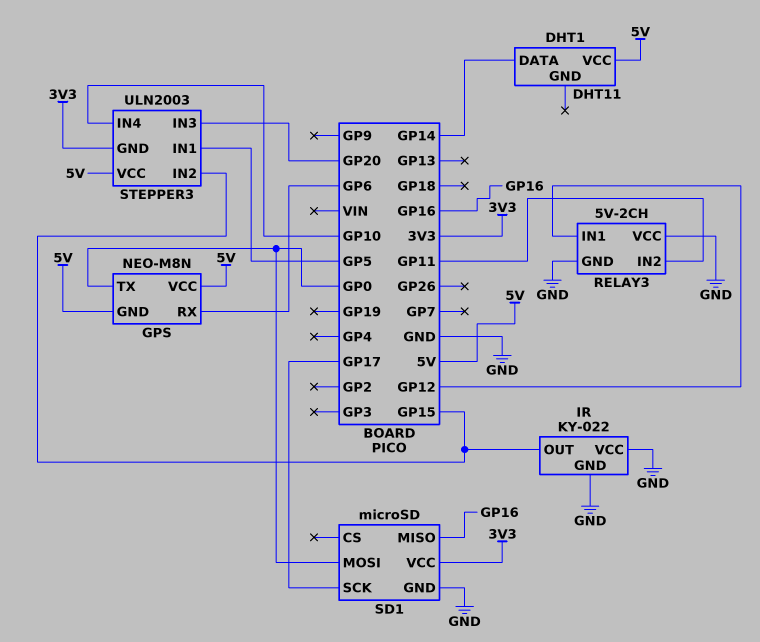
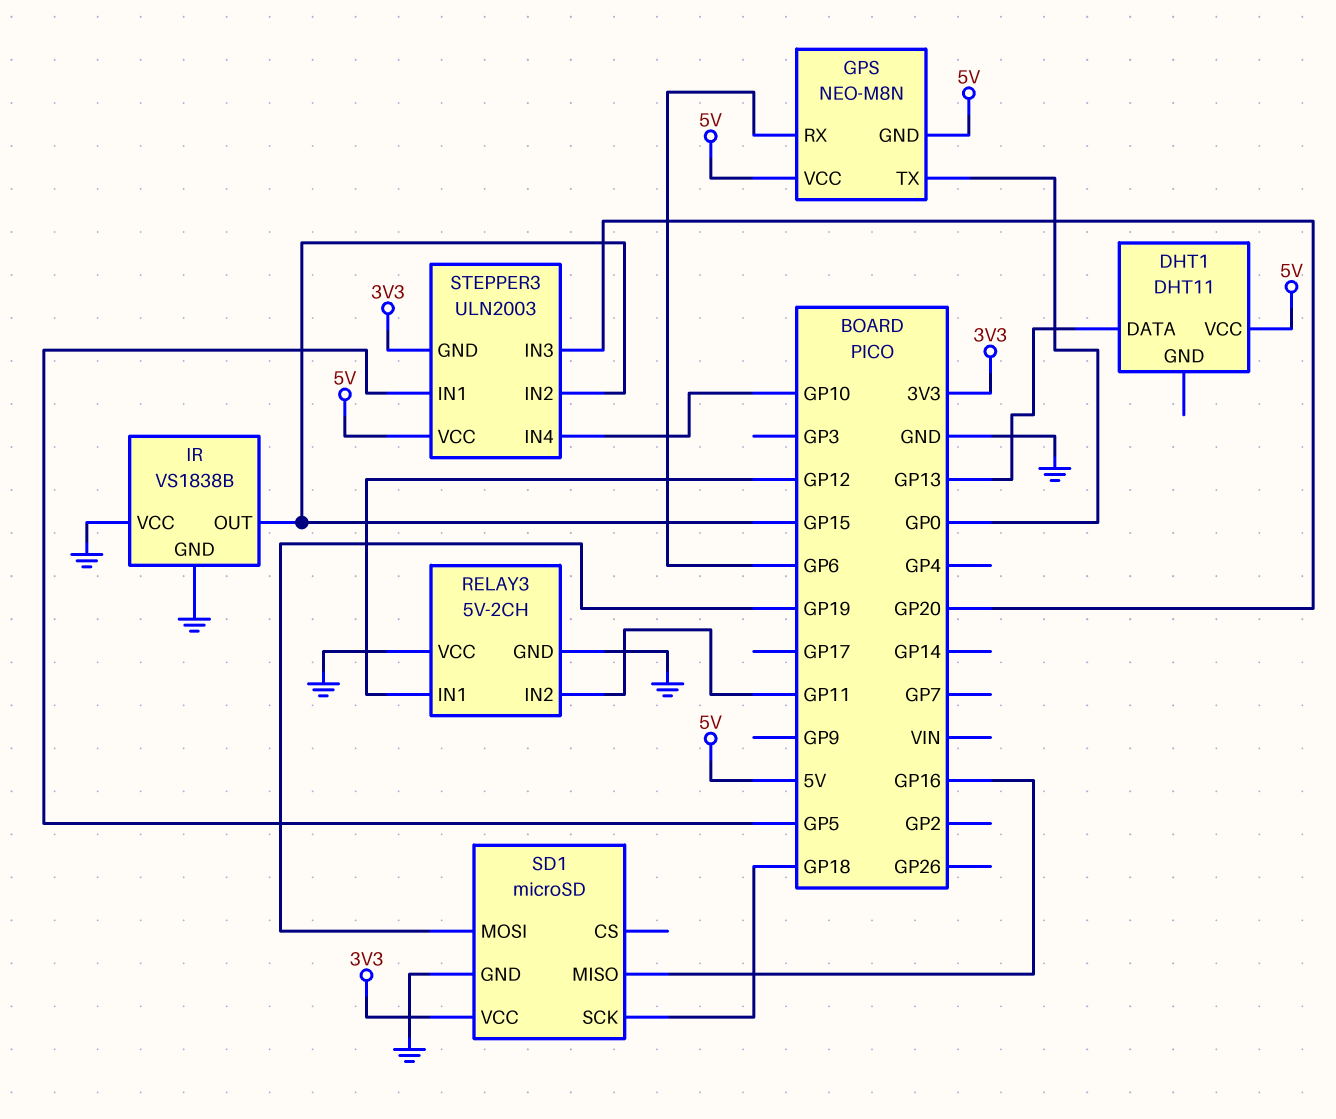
DHT1 pin DATA: GP14 -> GP13
IR: KY-022 -> VS1838B
SD1 pin MOSI: GP0 -> GP19
SD1 pin SCK: GP17 -> GP18

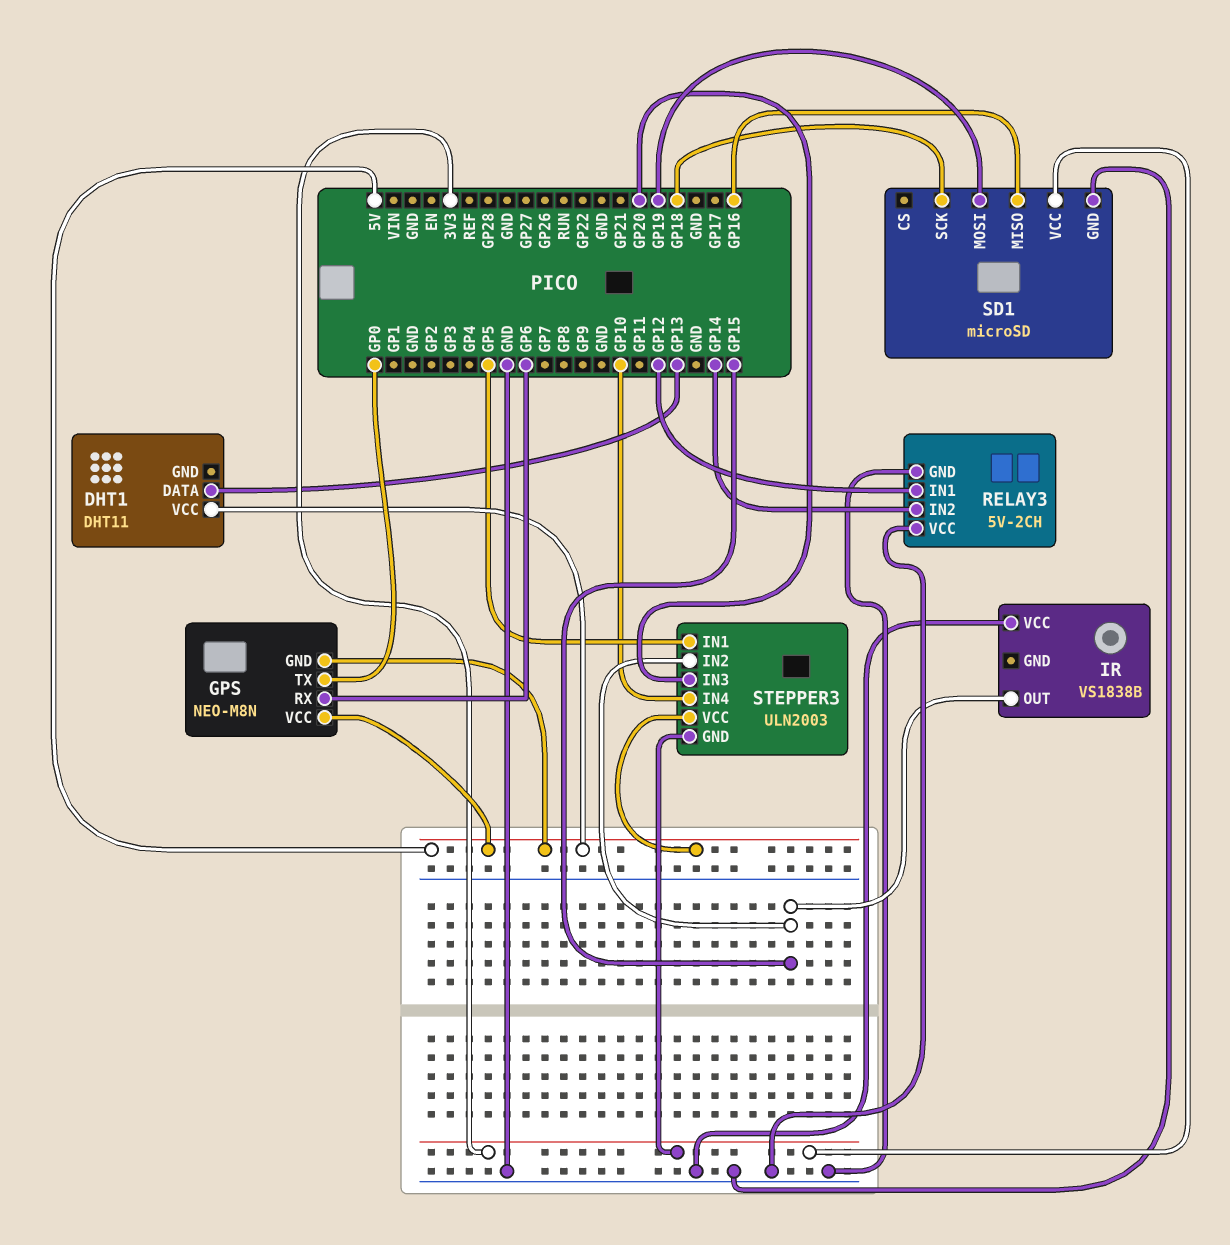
IR pin GND: GND -> none
RELAY3 pin IN2: GP11 -> GP14

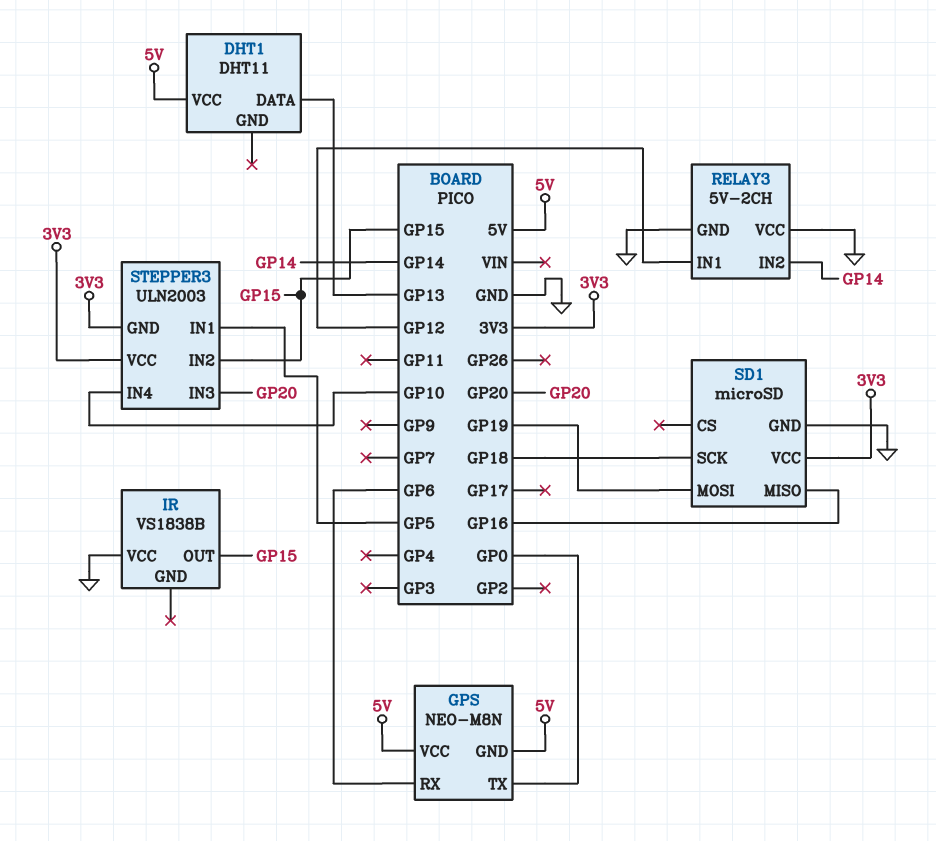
STEPPER3 pin VCC: 5V -> 3V3

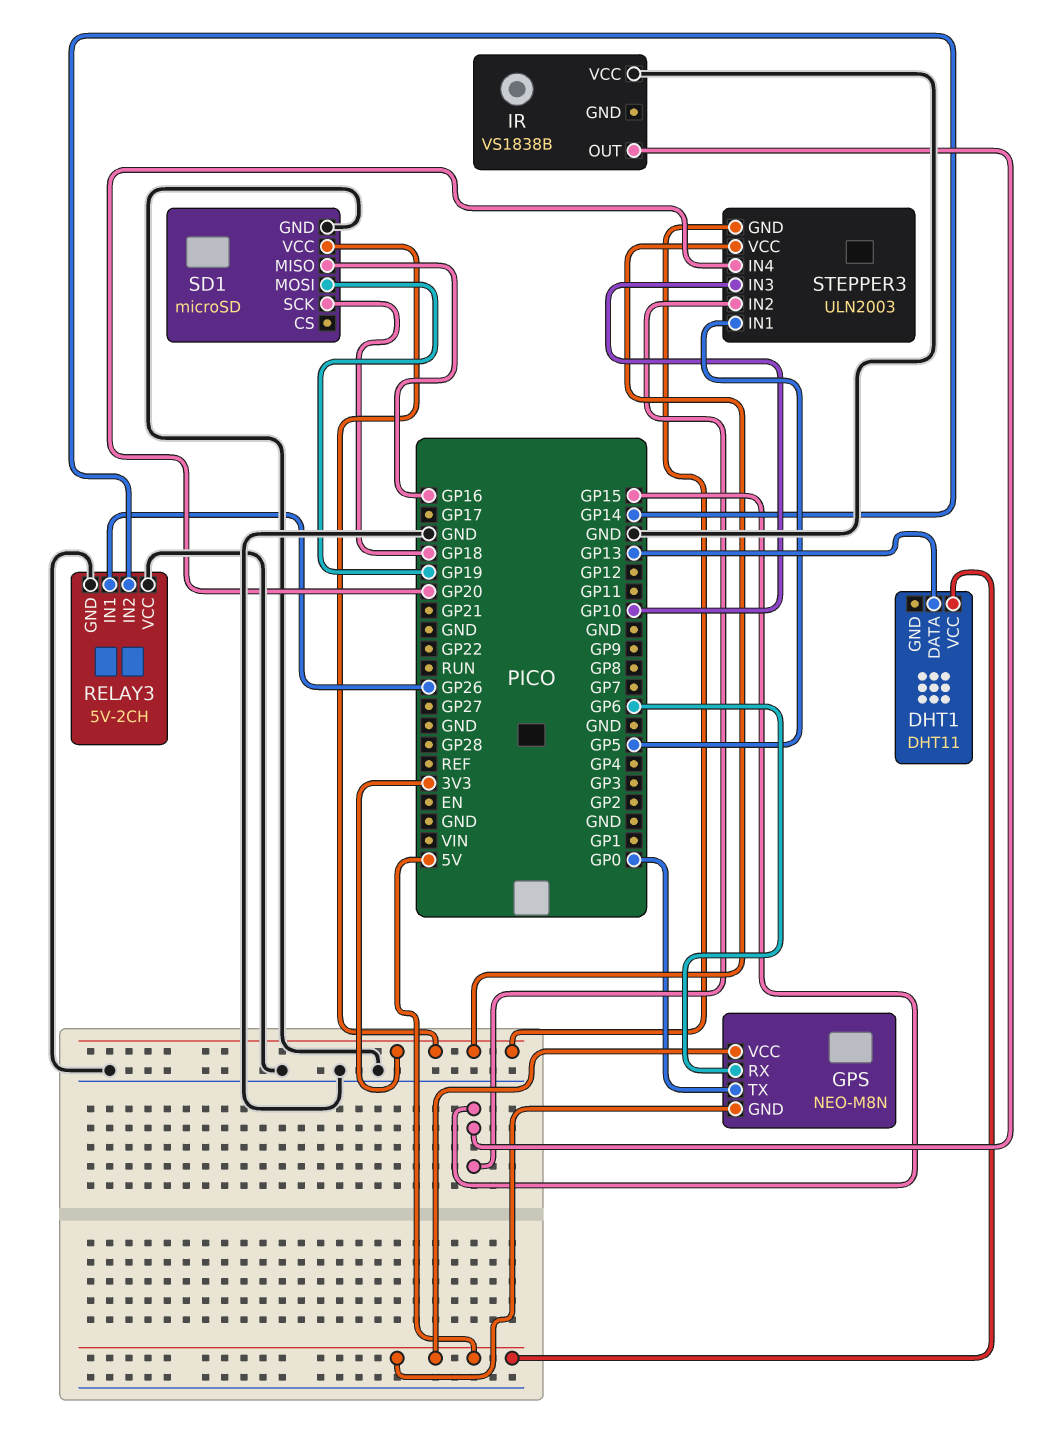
RELAY3 pin IN1: GP12 -> GP26
STEPPER3 pin IN3: GP20 -> GP10
STEPPER3 pin IN4: GP10 -> GP20

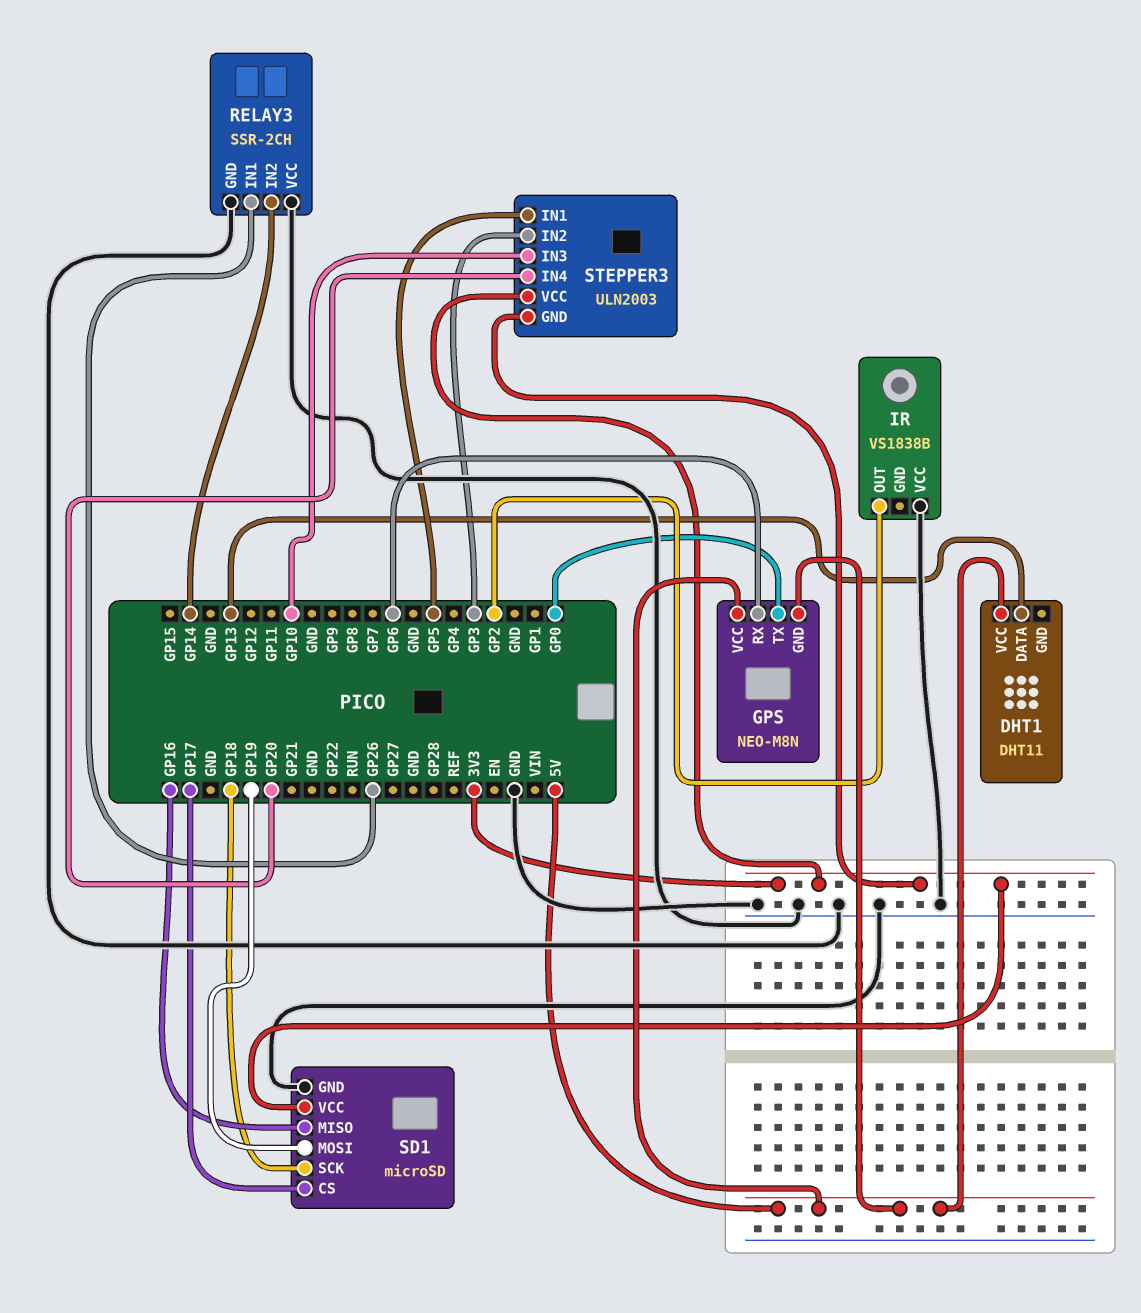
IR pin OUT: GP15 -> GP2
RELAY3: 5V-2CH -> SSR-2CH
SD1 pin CS: none -> GP17
STEPPER3 pin IN2: GP15 -> GP3

